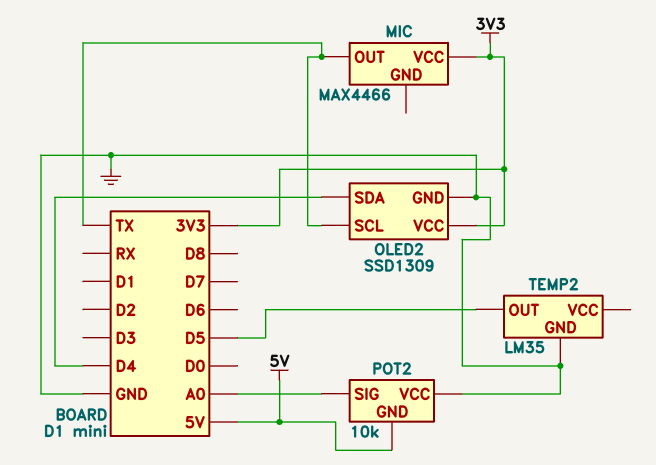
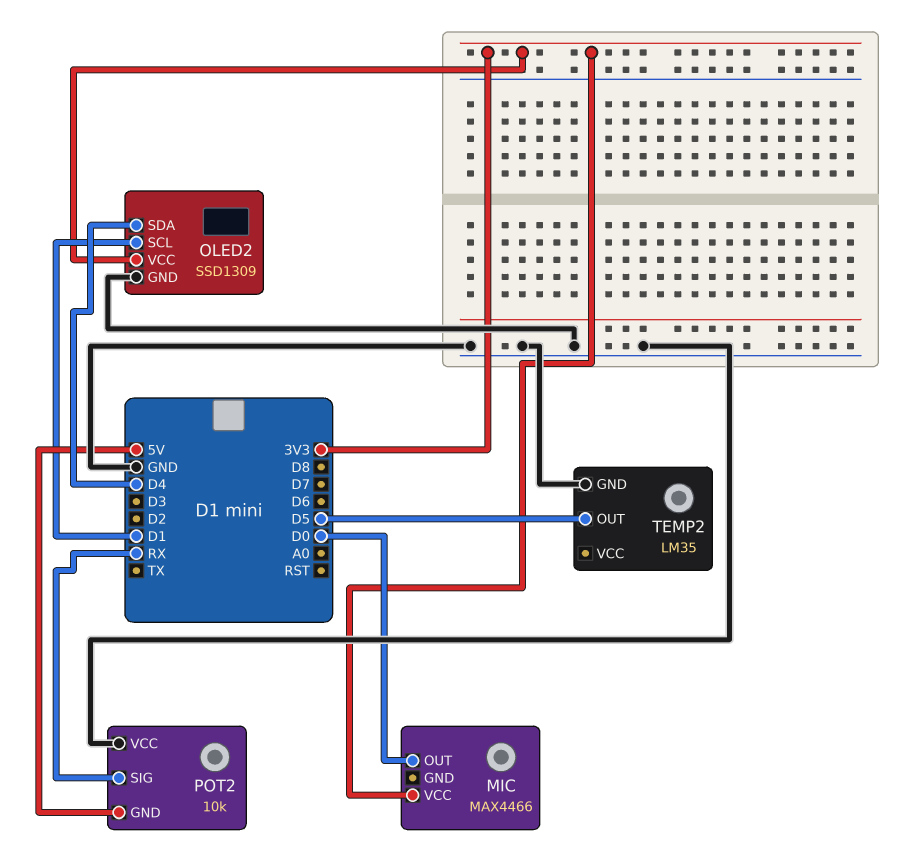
MIC pin OUT: TX -> D0
OLED2 pin SCL: TX -> D1
POT2 pin SIG: A0 -> RX

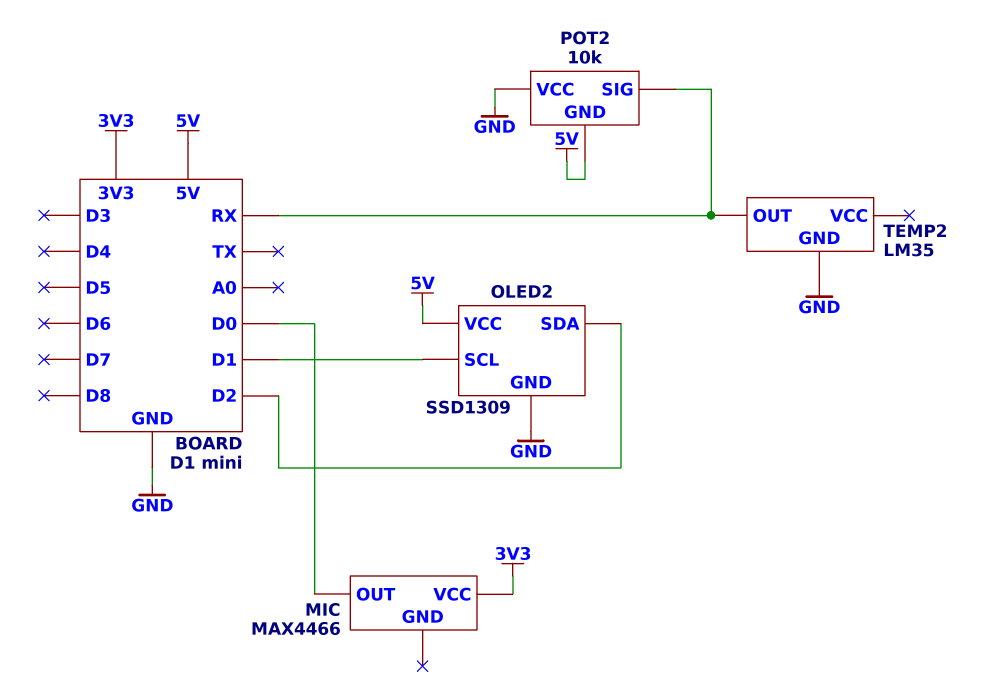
OLED2 pin SDA: D4 -> D2
OLED2 pin VCC: 3V3 -> 5V
TEMP2 pin OUT: D5 -> RX

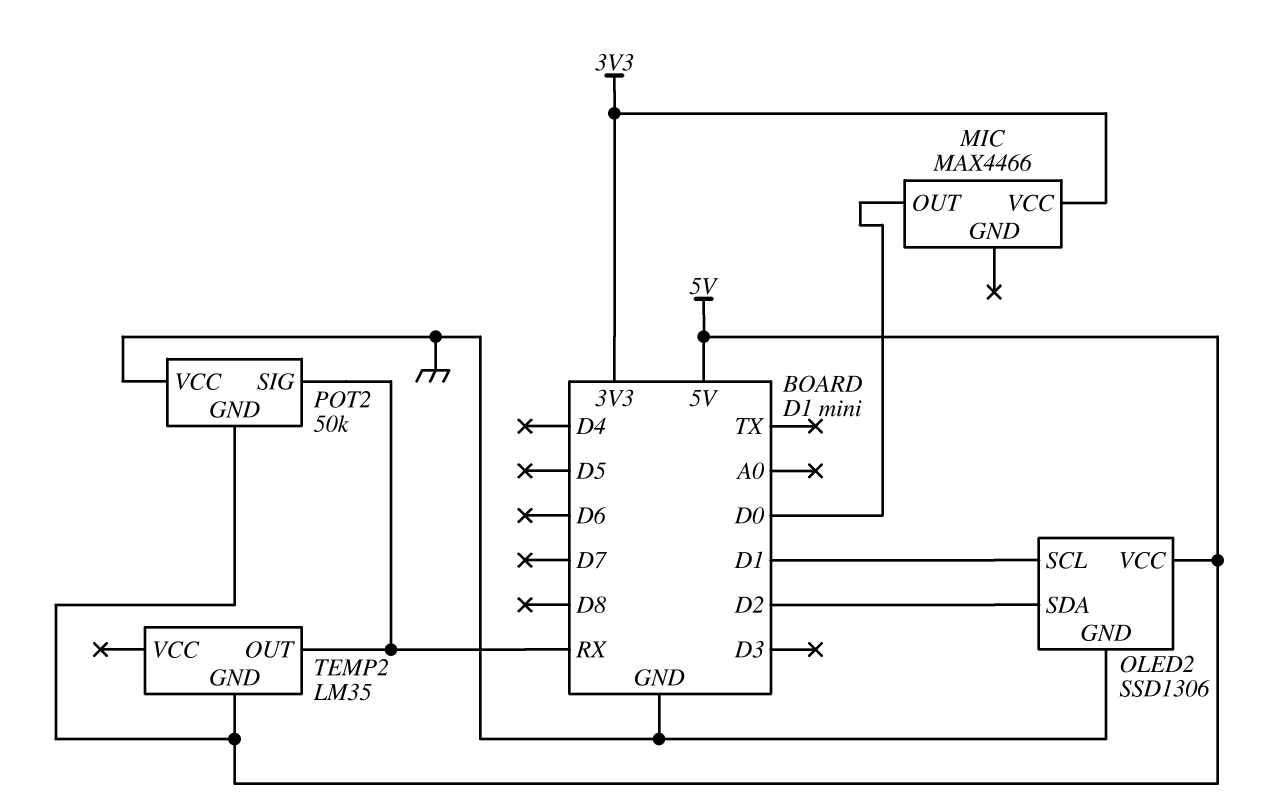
OLED2: SSD1309 -> SSD1306
POT2: 10k -> 50k
TEMP2 pin GND: GND -> 5V

